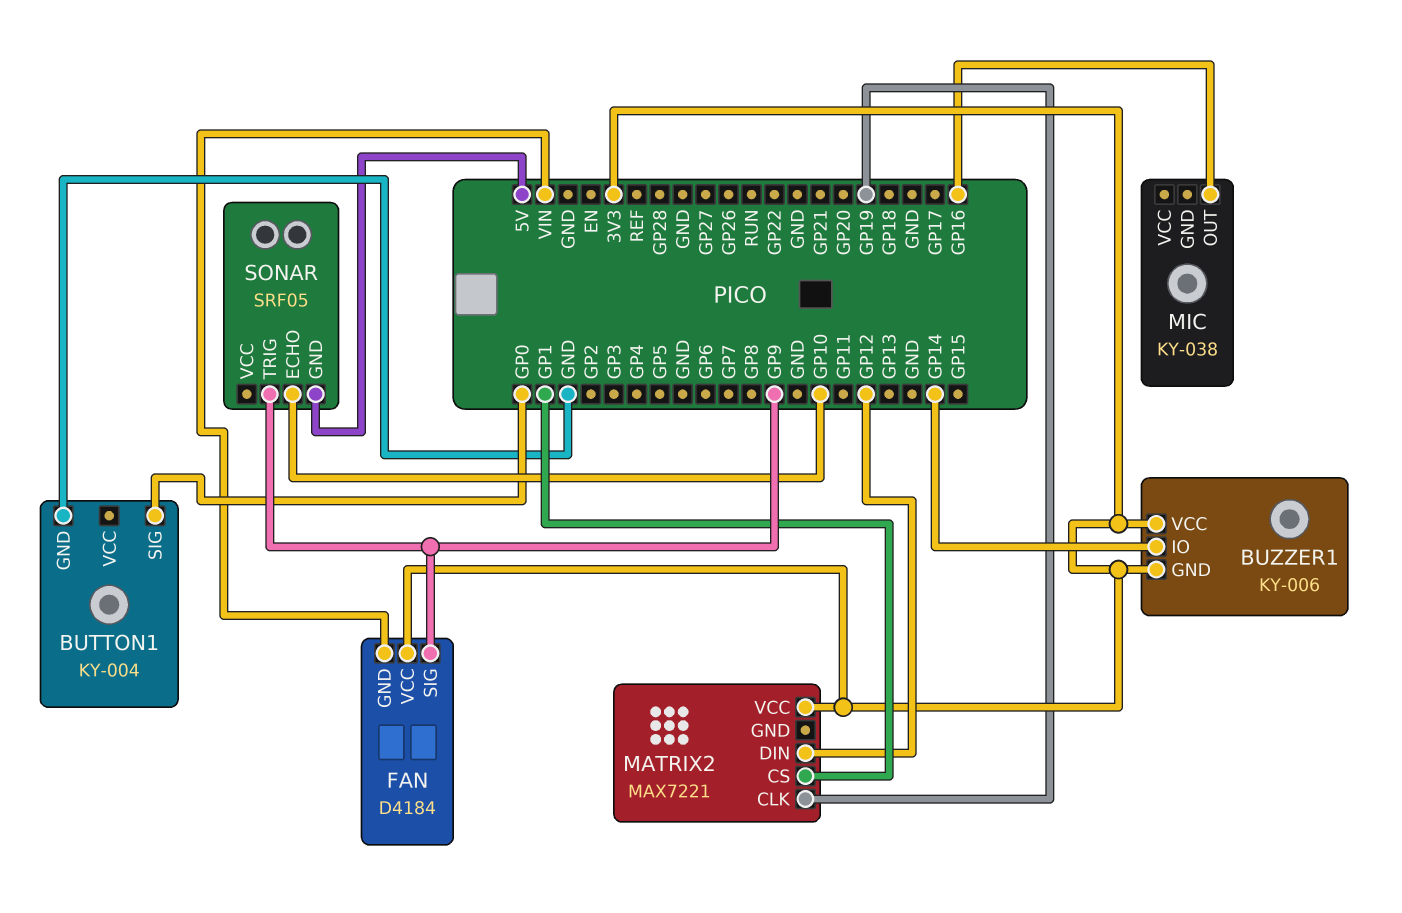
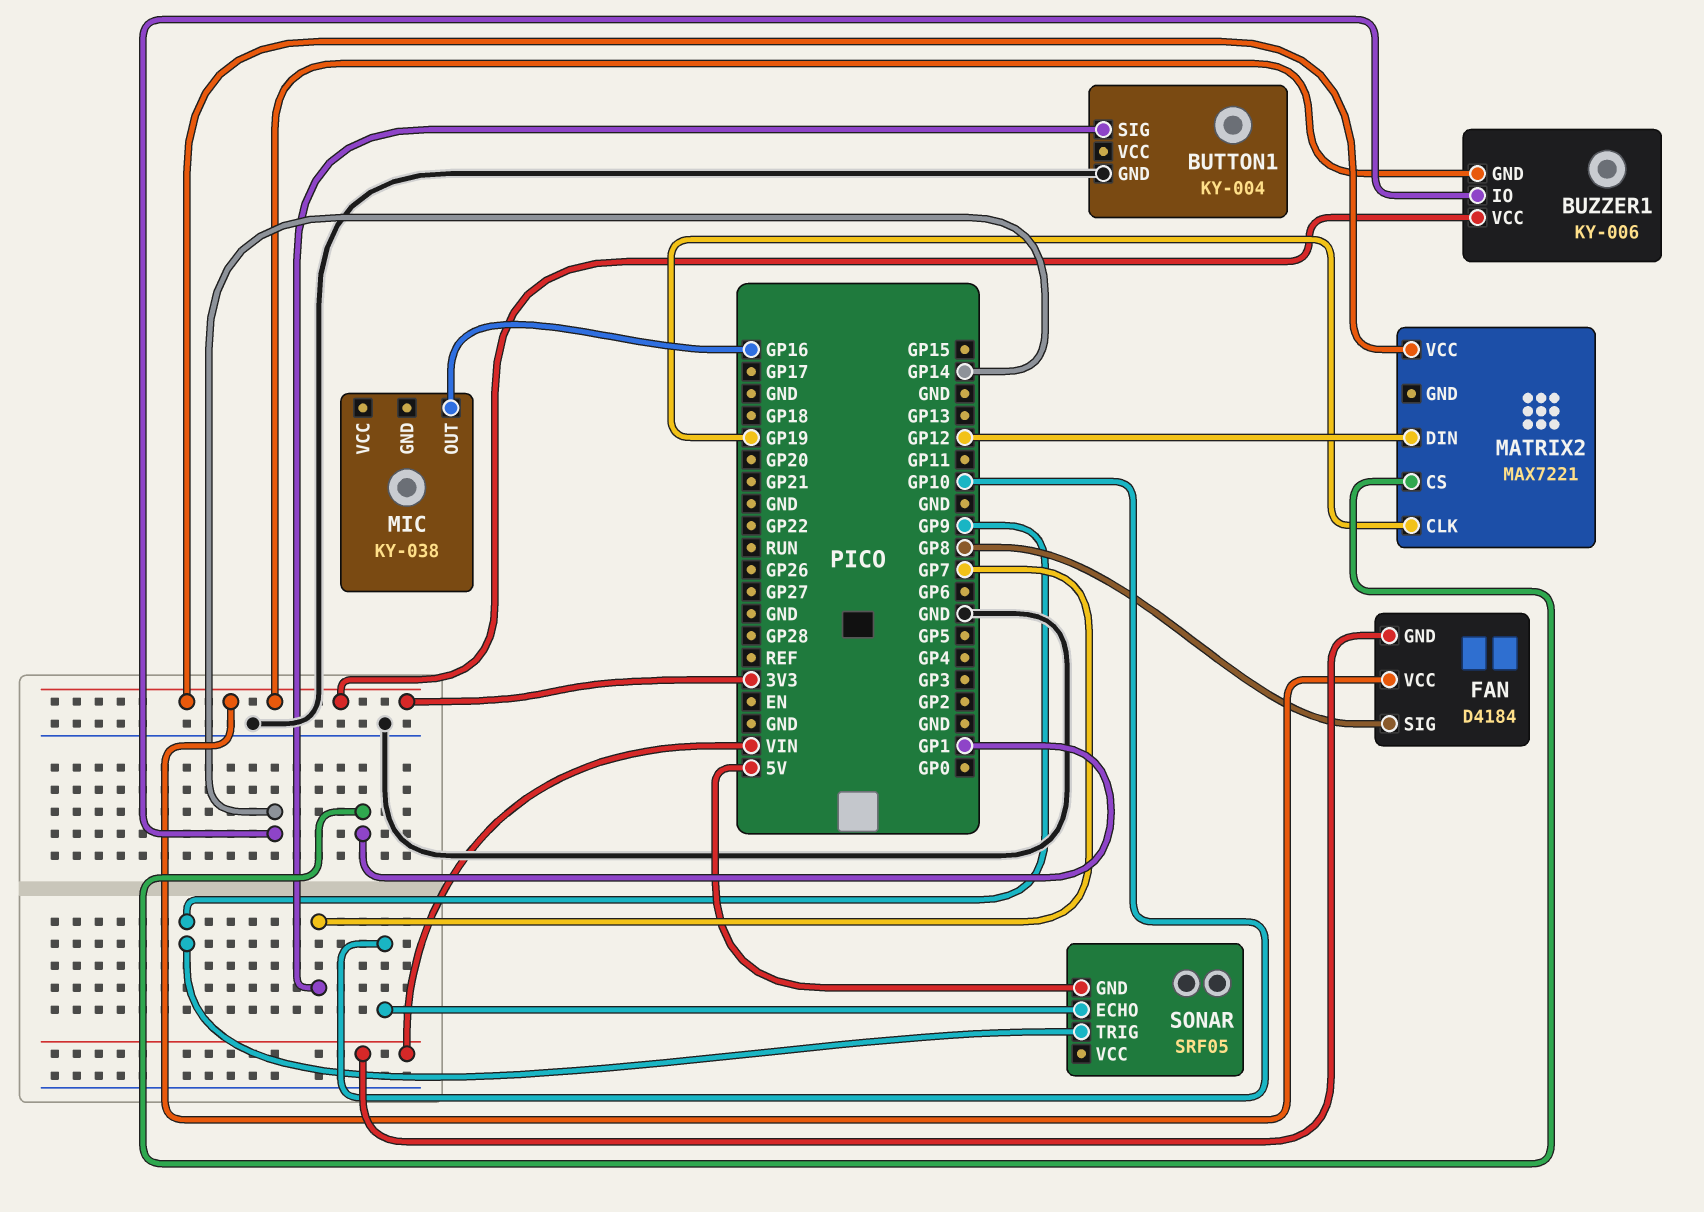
BUTTON1 pin SIG: GP0 -> GP7
FAN pin SIG: GP9 -> GP8

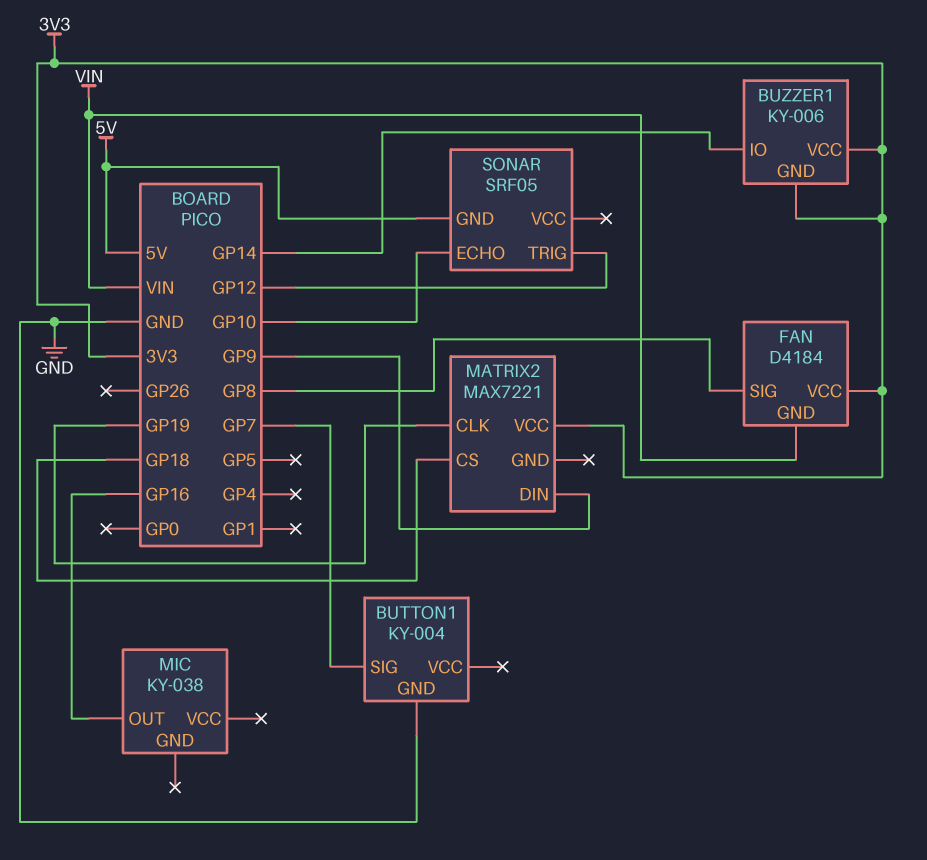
MATRIX2 pin CS: GP1 -> GP18
MATRIX2 pin DIN: GP12 -> GP9
SONAR pin TRIG: GP9 -> GP12

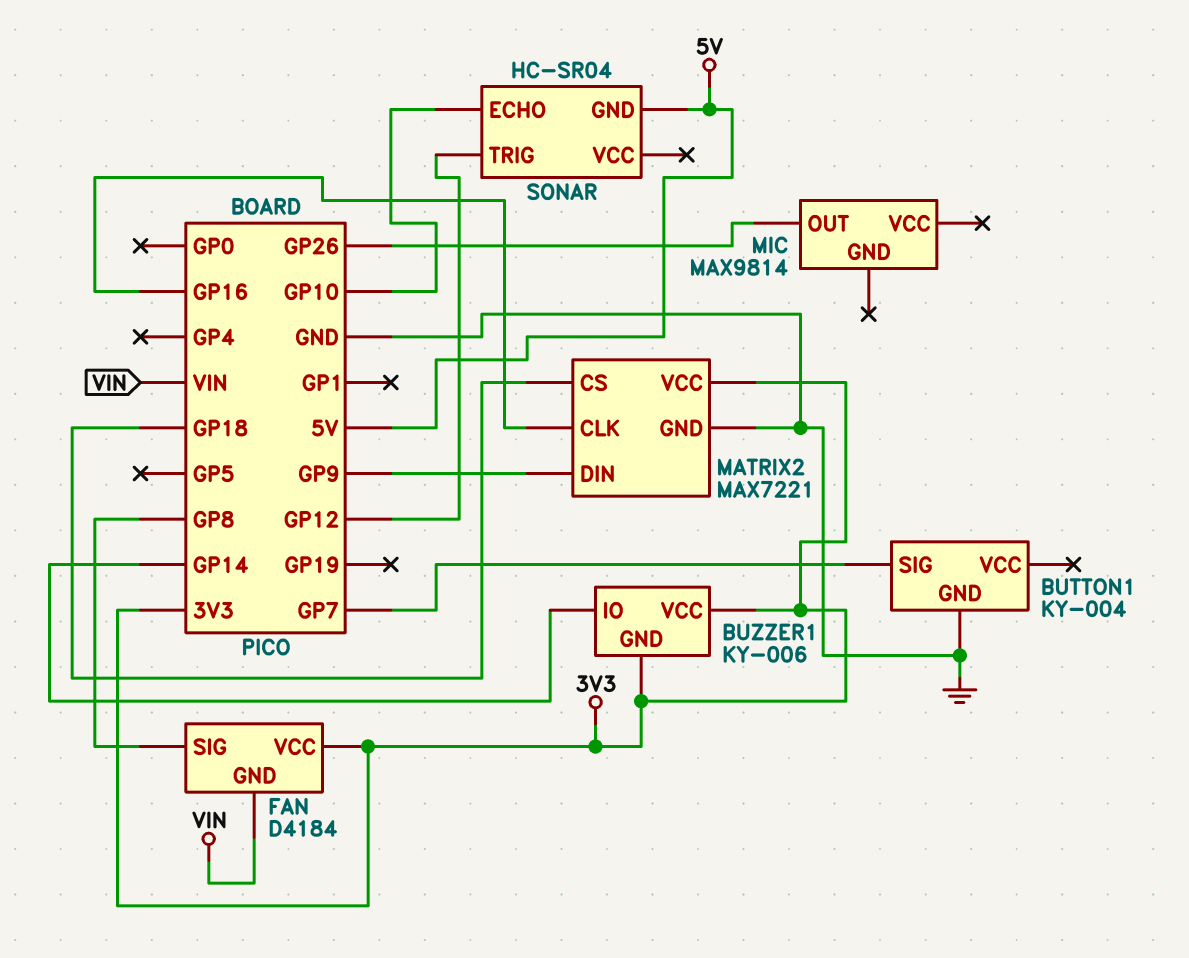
MATRIX2 pin CLK: GP19 -> GP16
MATRIX2 pin GND: none -> GND
MIC: KY-038 -> MAX9814
MIC pin OUT: GP16 -> GP26
SONAR: SRF05 -> HC-SR04

